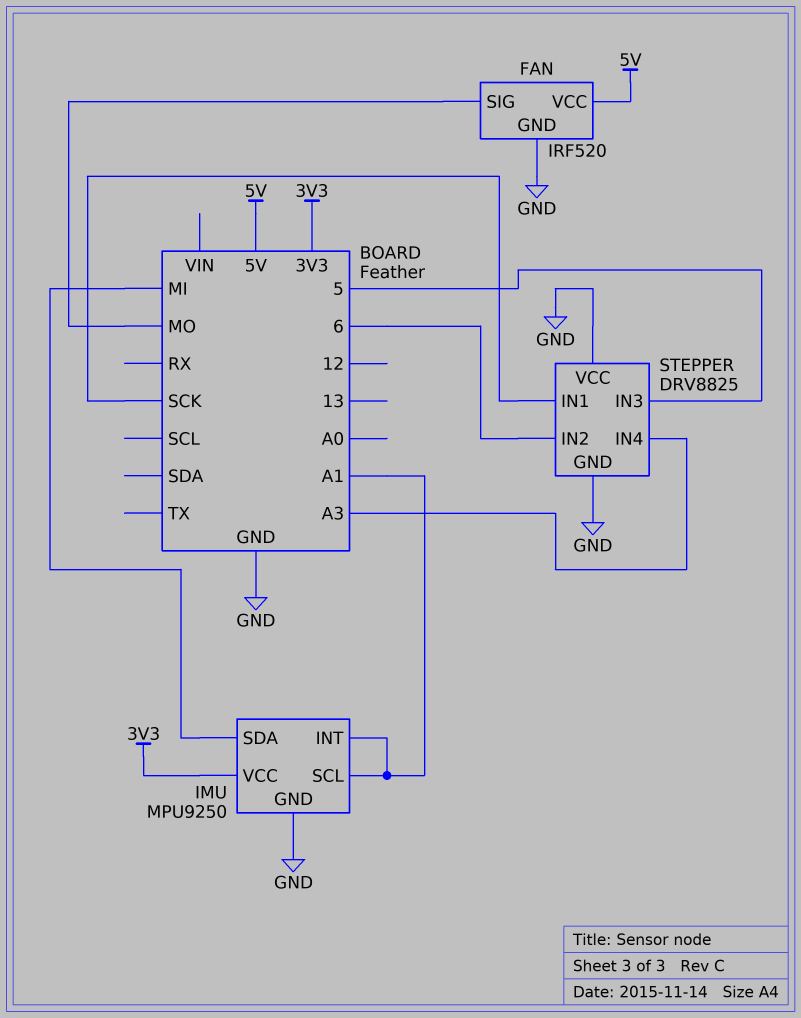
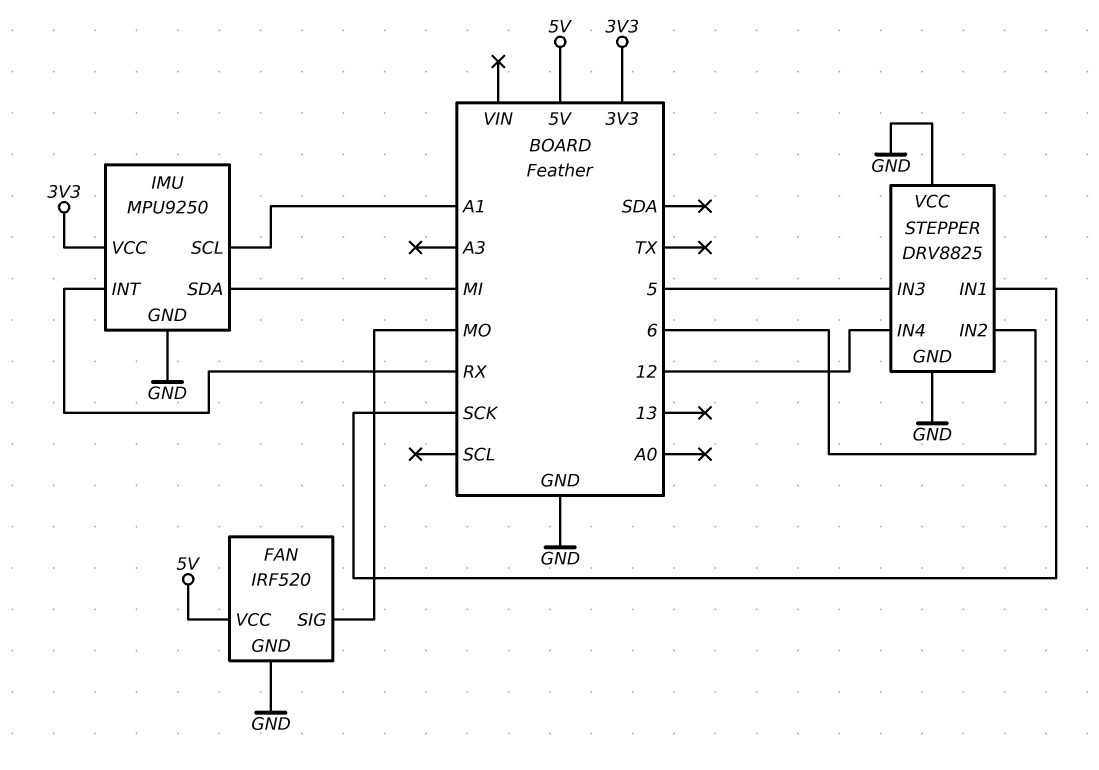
IMU pin INT: A1 -> RX
STEPPER pin IN4: A3 -> 12

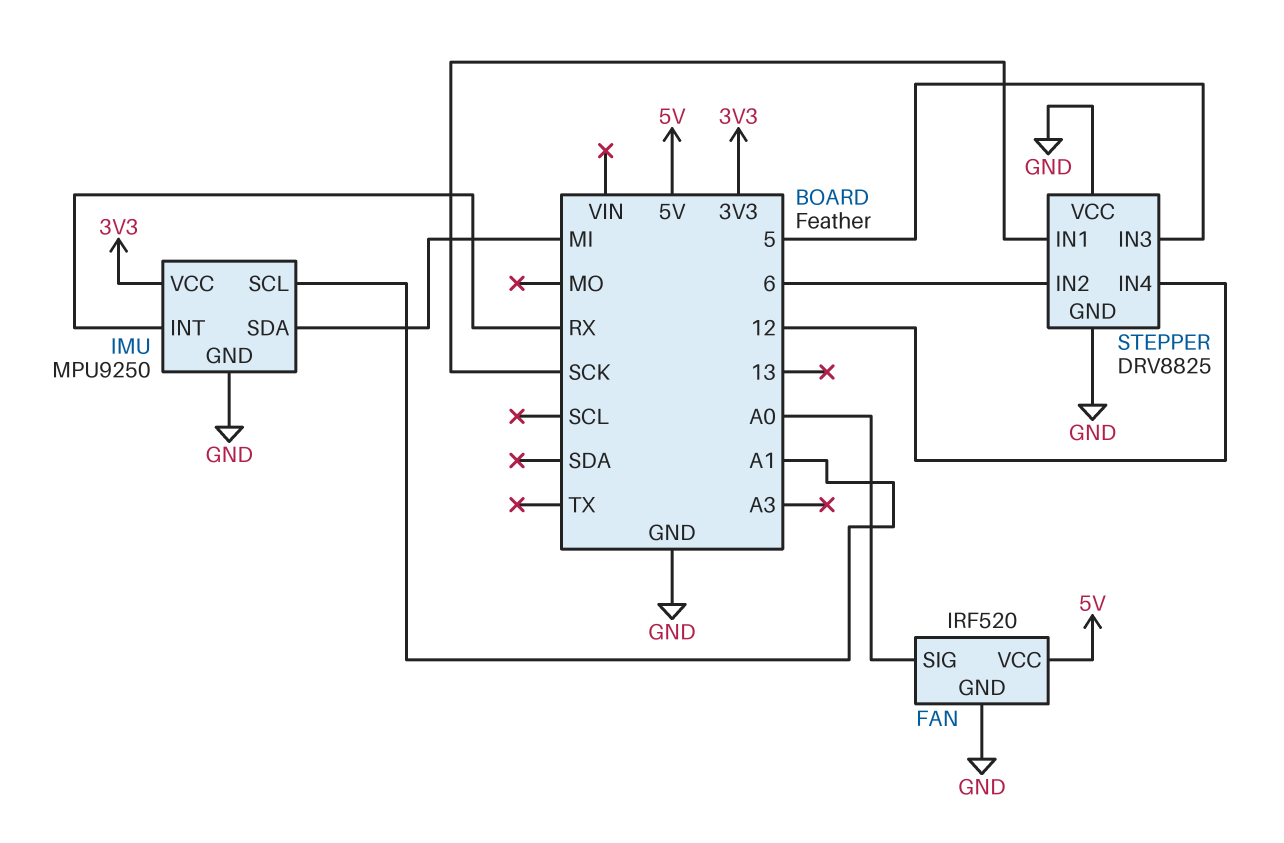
FAN pin SIG: MO -> A0

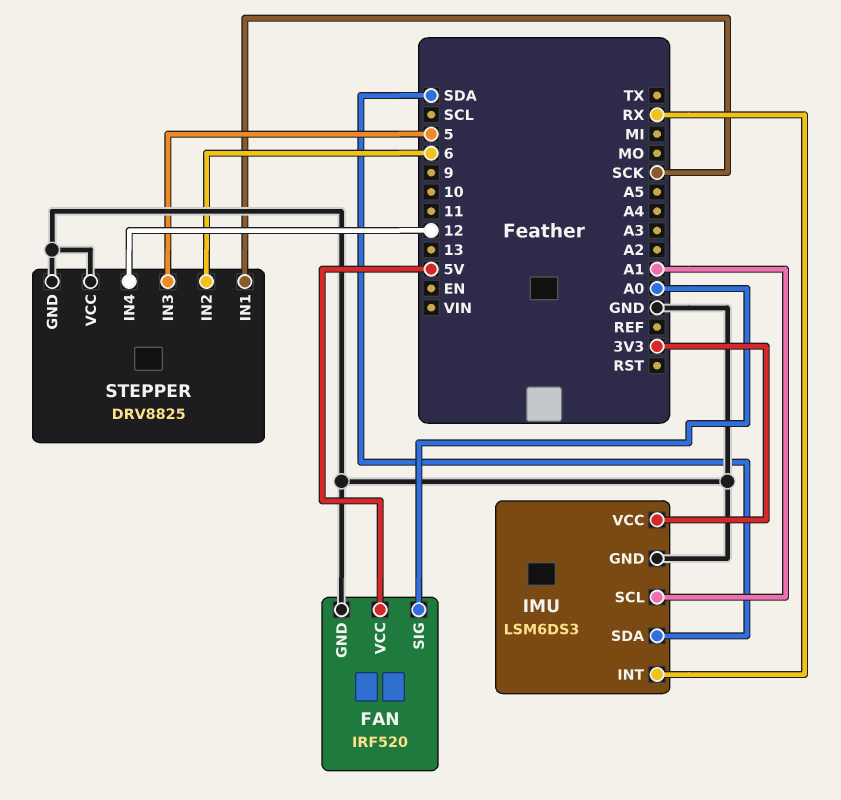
IMU: MPU9250 -> LSM6DS3
IMU pin SDA: MI -> SDA

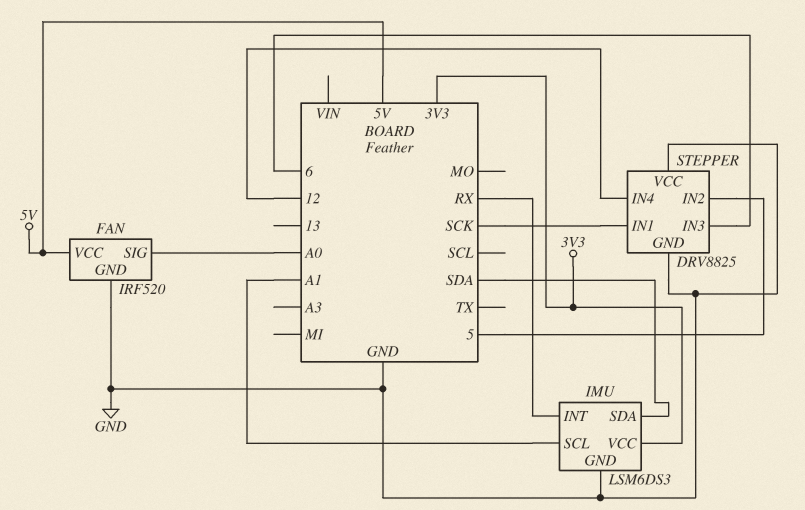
STEPPER pin IN2: 6 -> 5
STEPPER pin IN3: 5 -> 6

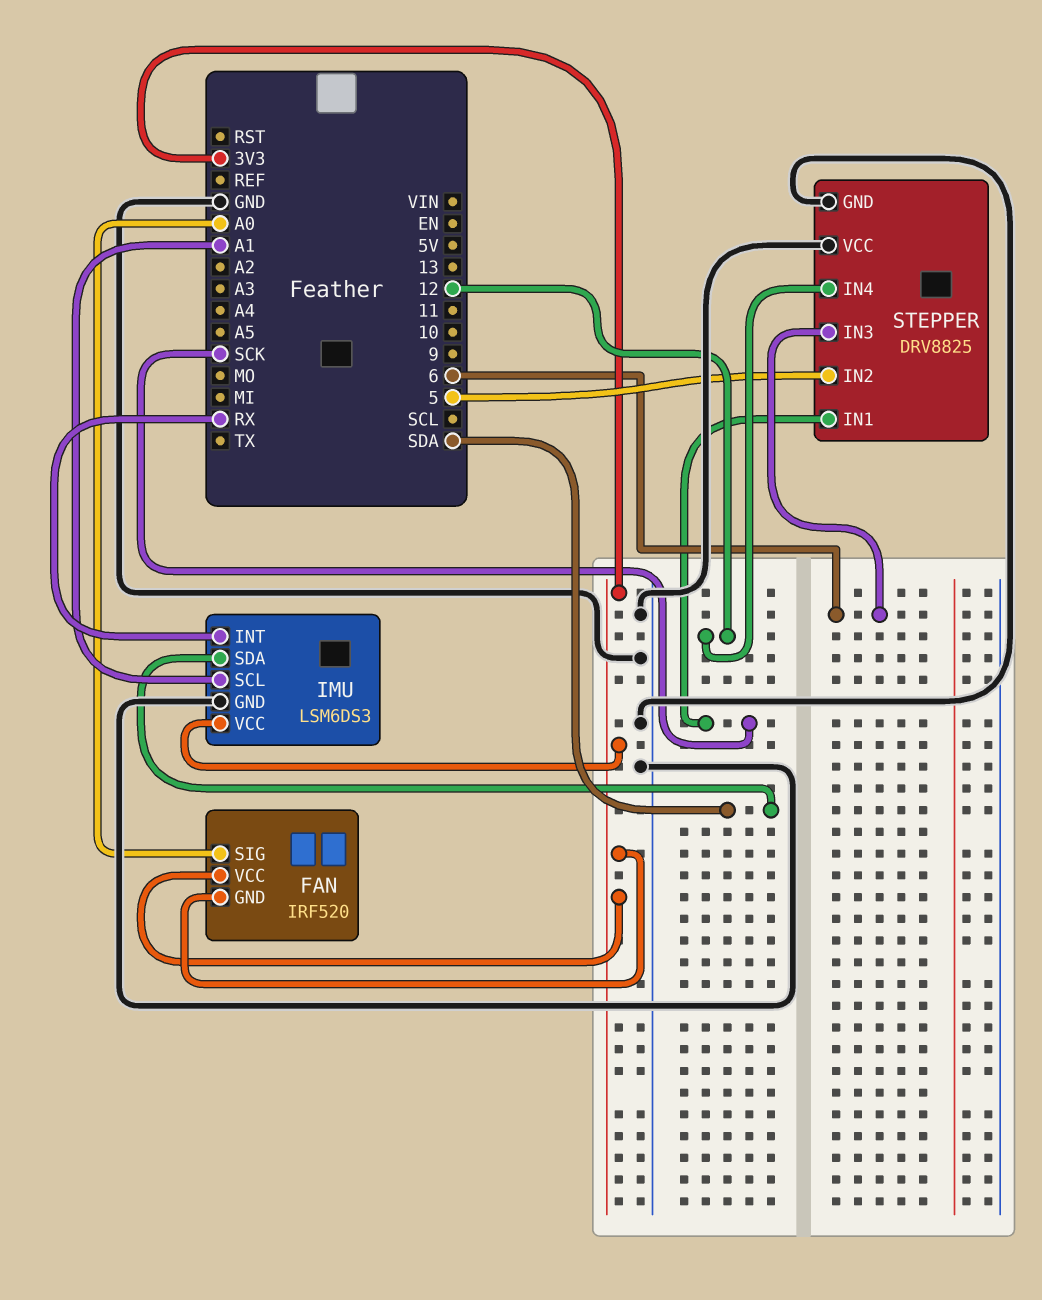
FAN pin GND: GND -> 3V3
FAN pin VCC: 5V -> 3V3

